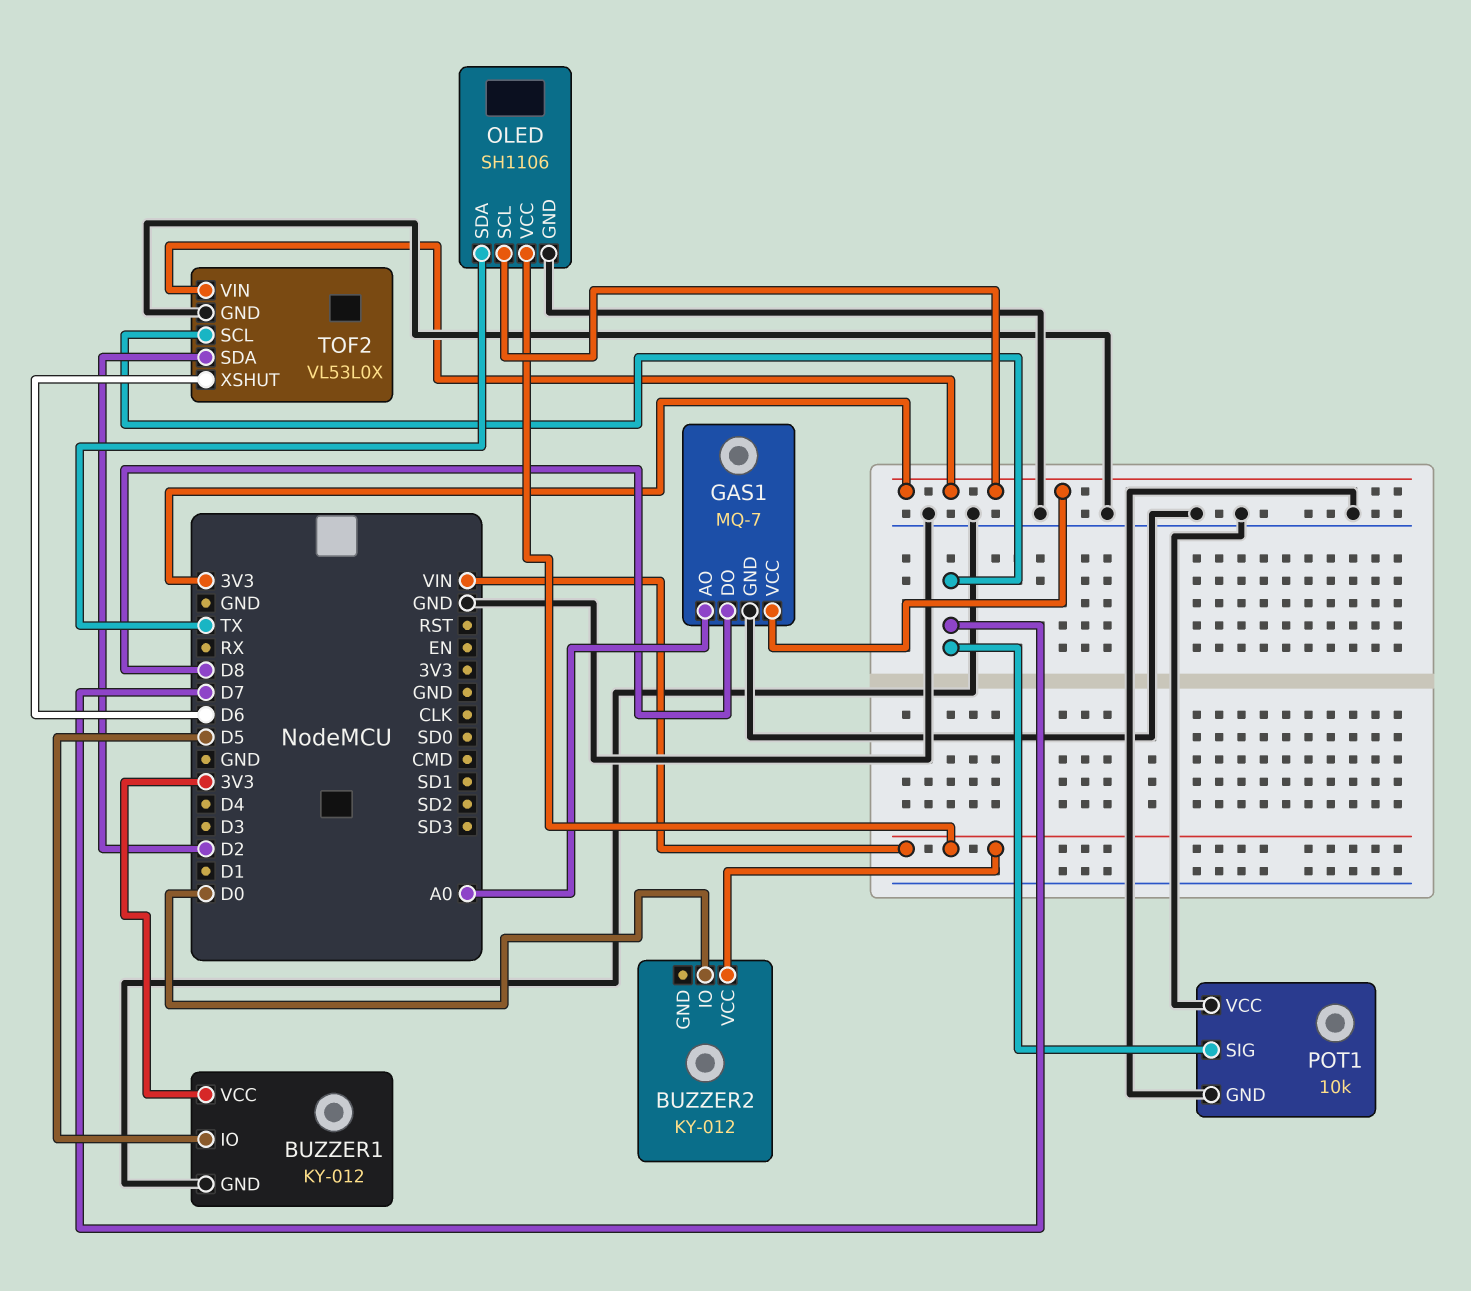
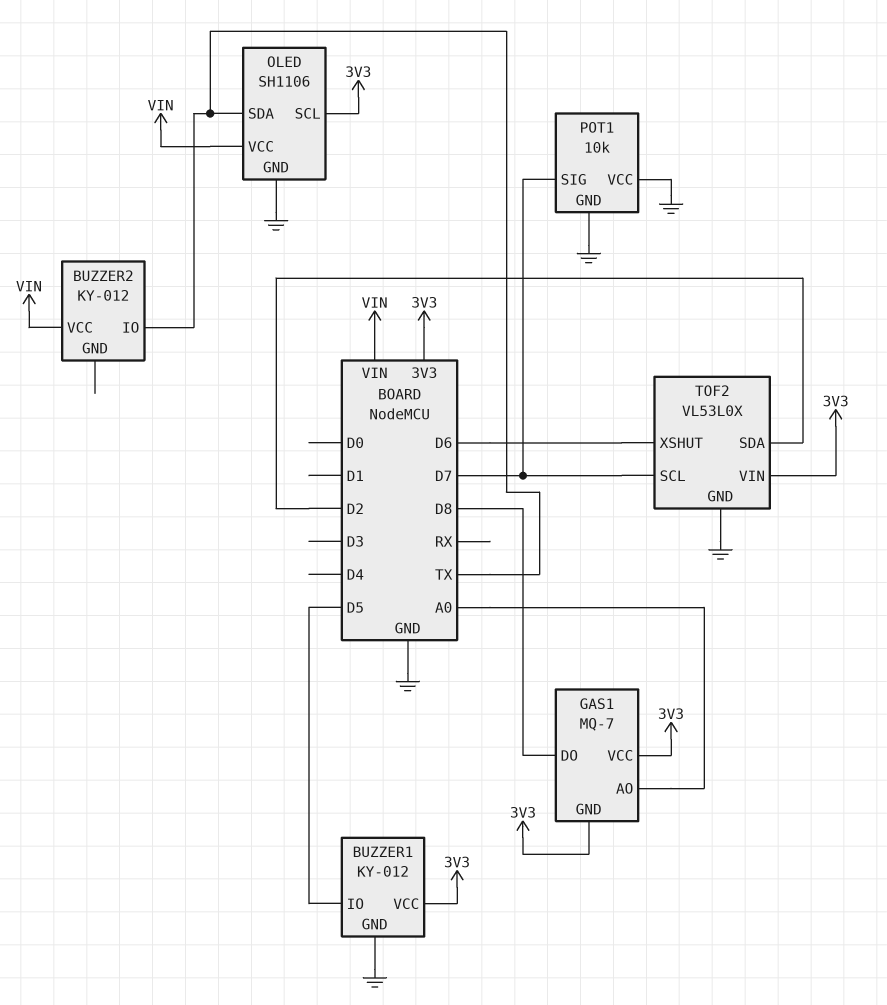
BUZZER2 pin IO: D0 -> TX
GAS1 pin GND: GND -> 3V3

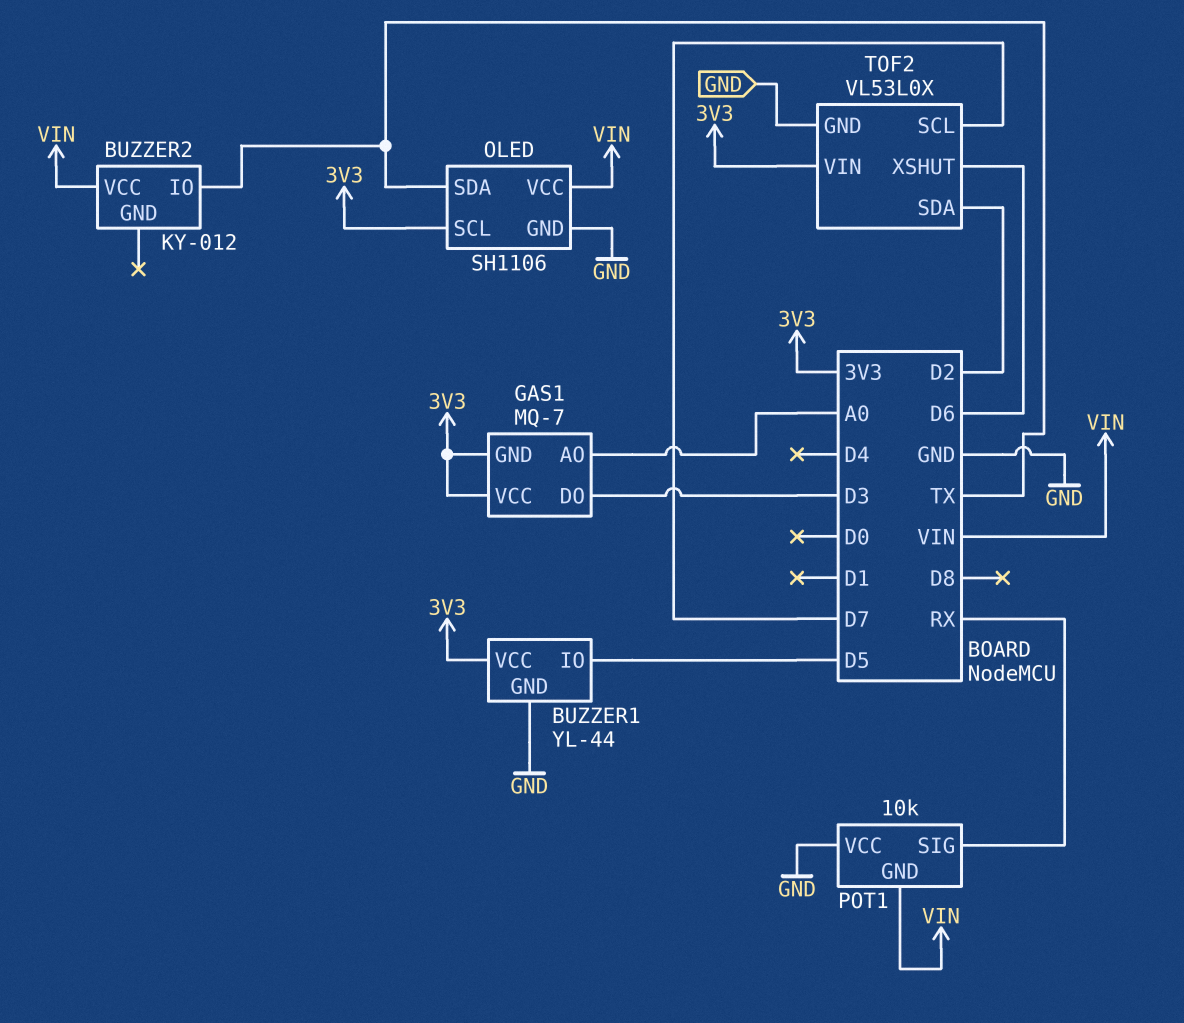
BUZZER1: KY-012 -> YL-44
GAS1 pin DO: D8 -> D3
POT1 pin GND: GND -> VIN
POT1 pin SIG: D7 -> RX

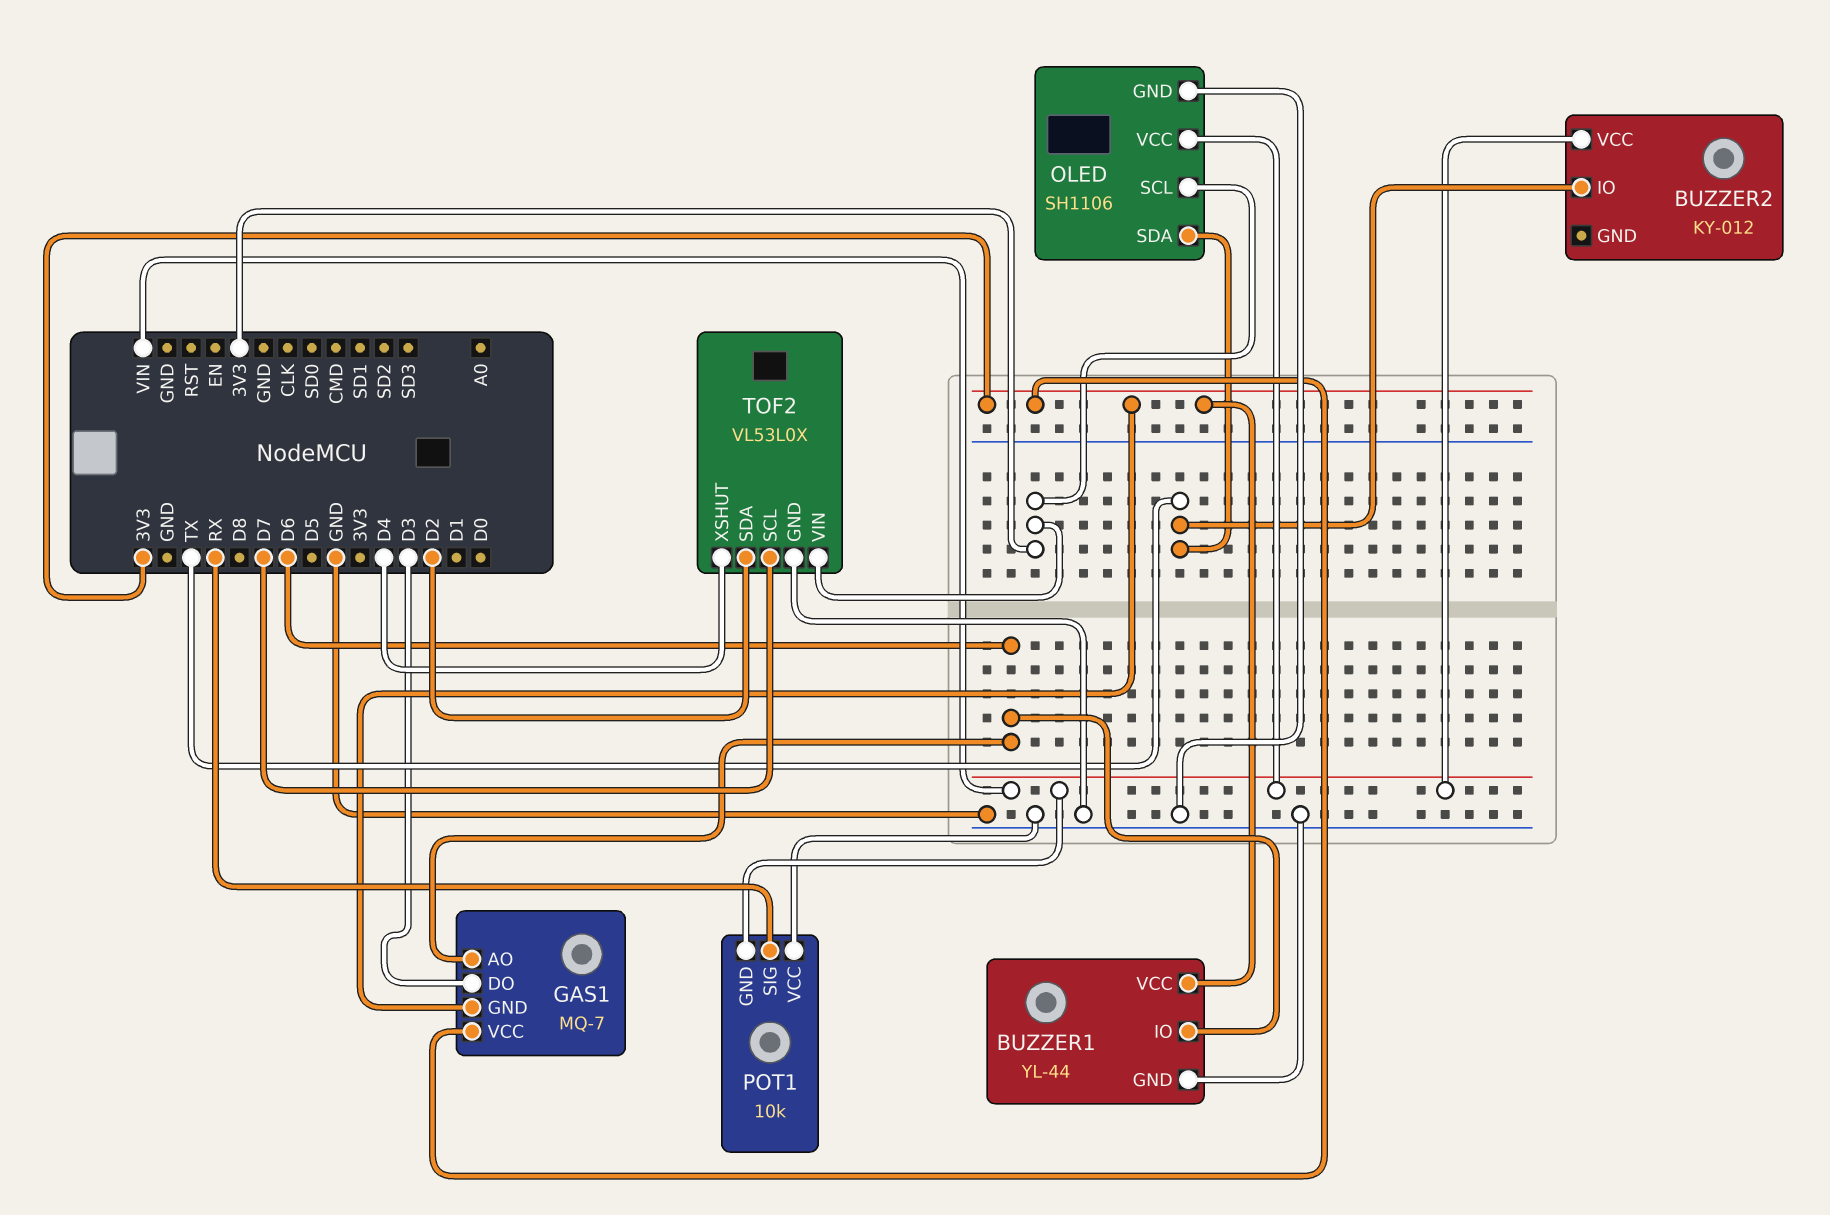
BUZZER1 pin IO: D5 -> D6
GAS1 pin AO: A0 -> D6
TOF2 pin XSHUT: D6 -> D4

